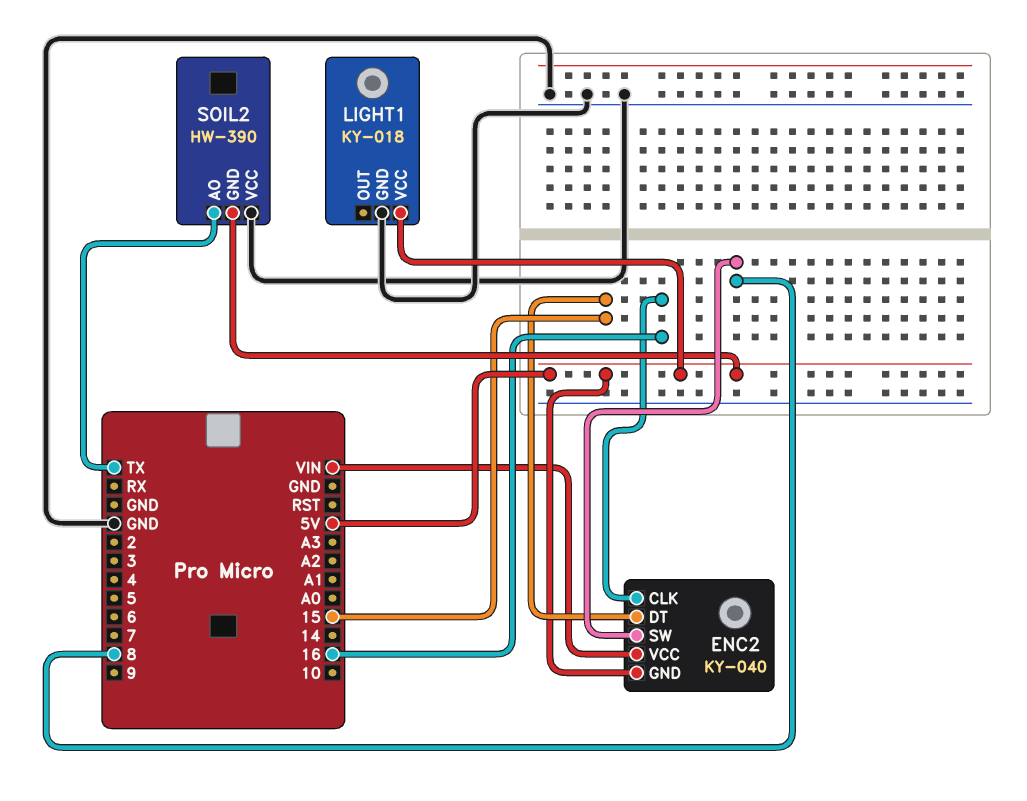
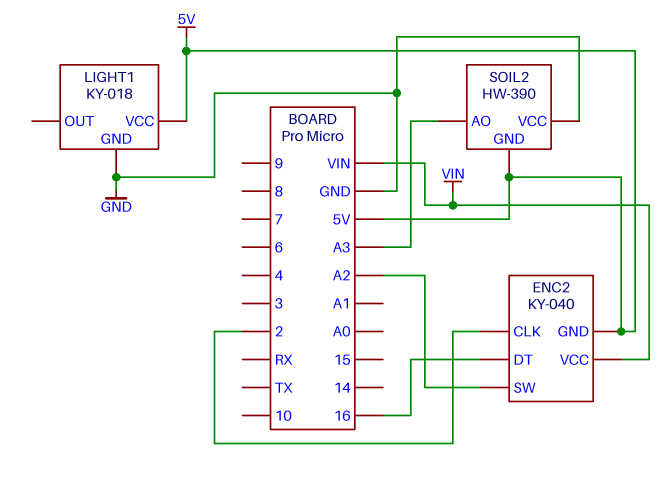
ENC2 pin CLK: 16 -> 2
ENC2 pin DT: 15 -> 16
ENC2 pin SW: 8 -> A2
SOIL2 pin AO: TX -> A3

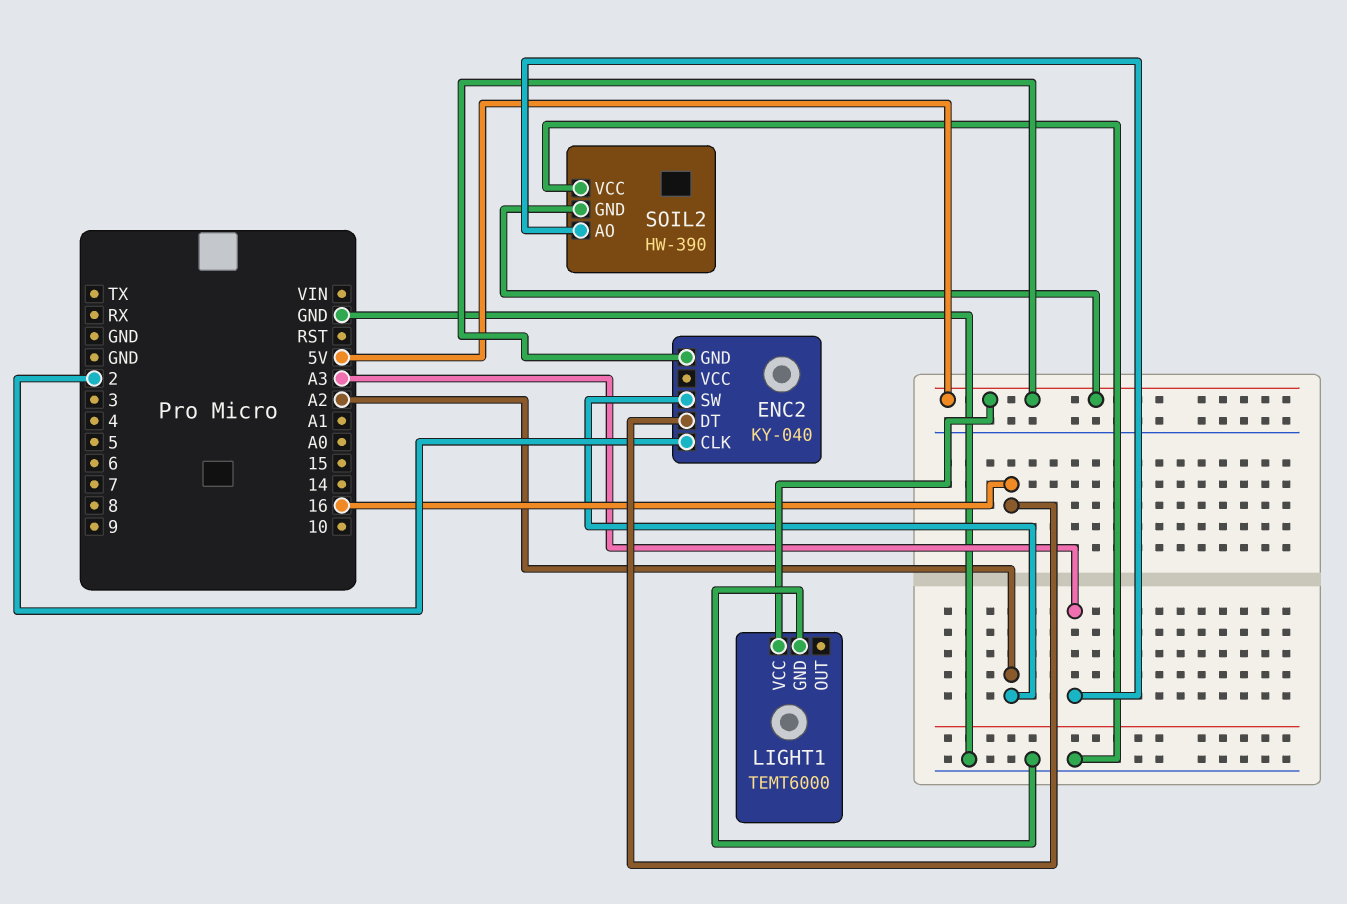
ENC2 pin VCC: VIN -> none
LIGHT1: KY-018 -> TEMT6000

